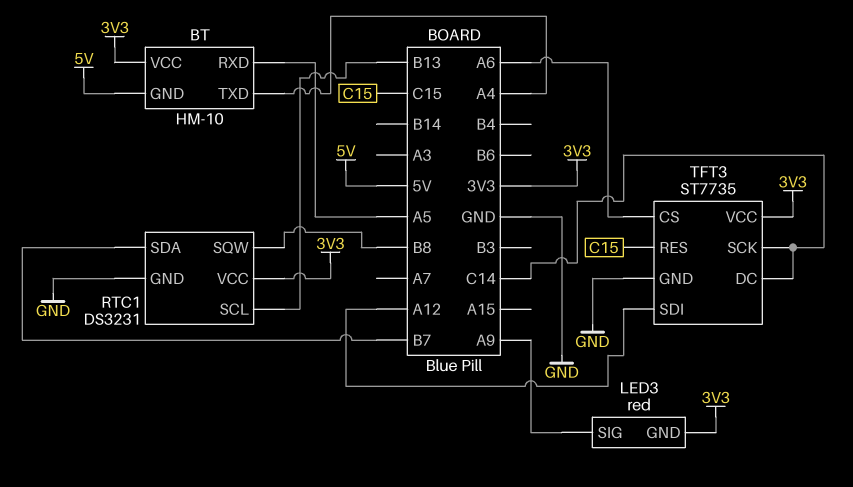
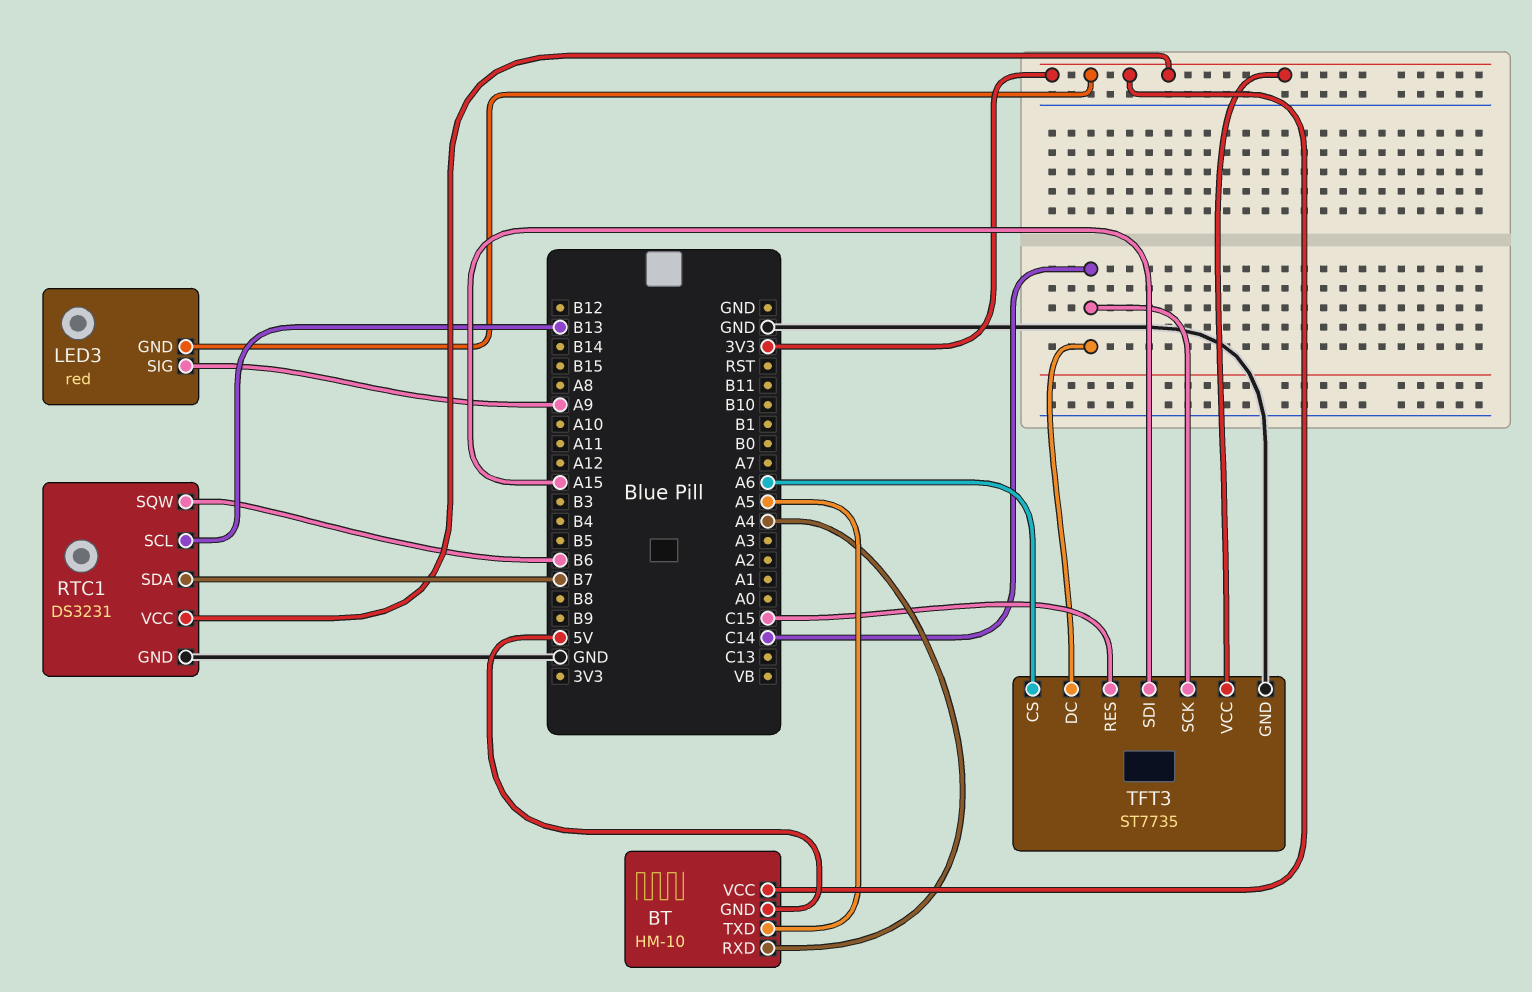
BT pin RXD: A5 -> A4
BT pin TXD: A4 -> A5
RTC1 pin SQW: B8 -> B6
TFT3 pin SDI: A12 -> A15

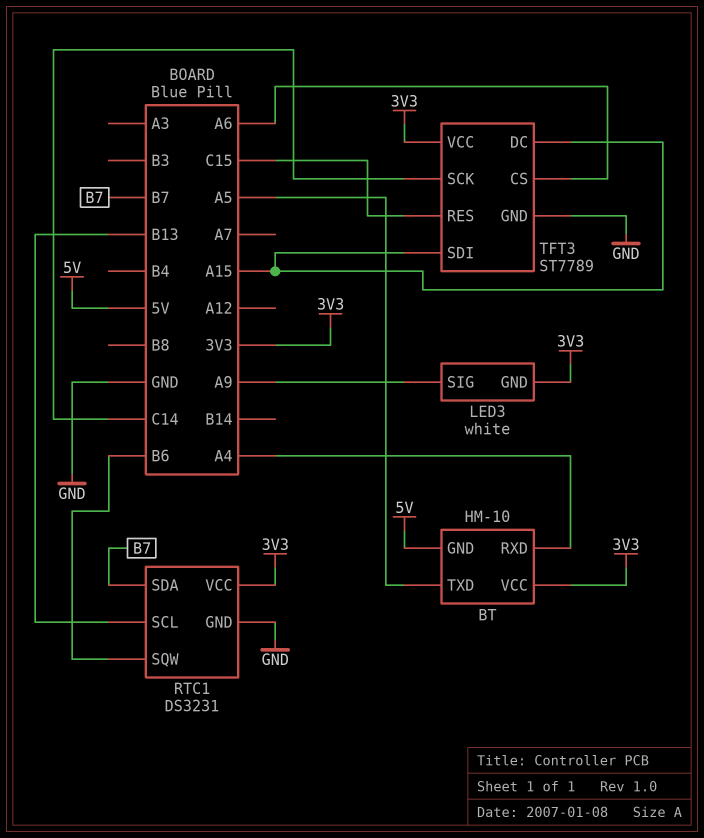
LED3: red -> white
TFT3: ST7735 -> ST7789
TFT3 pin DC: C14 -> A15

